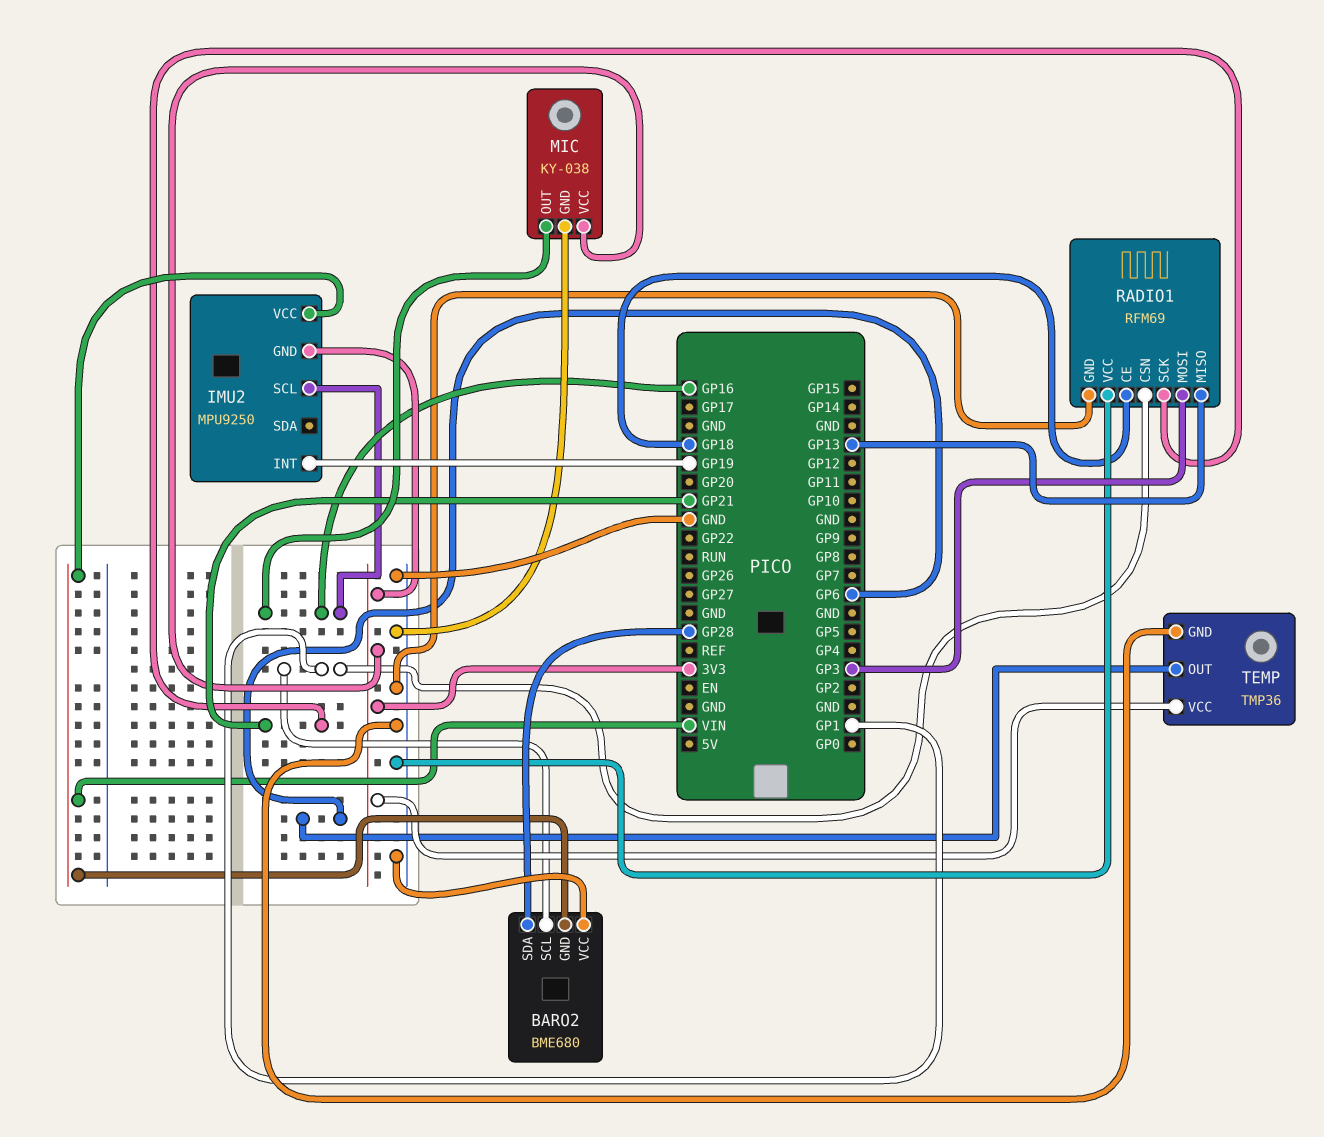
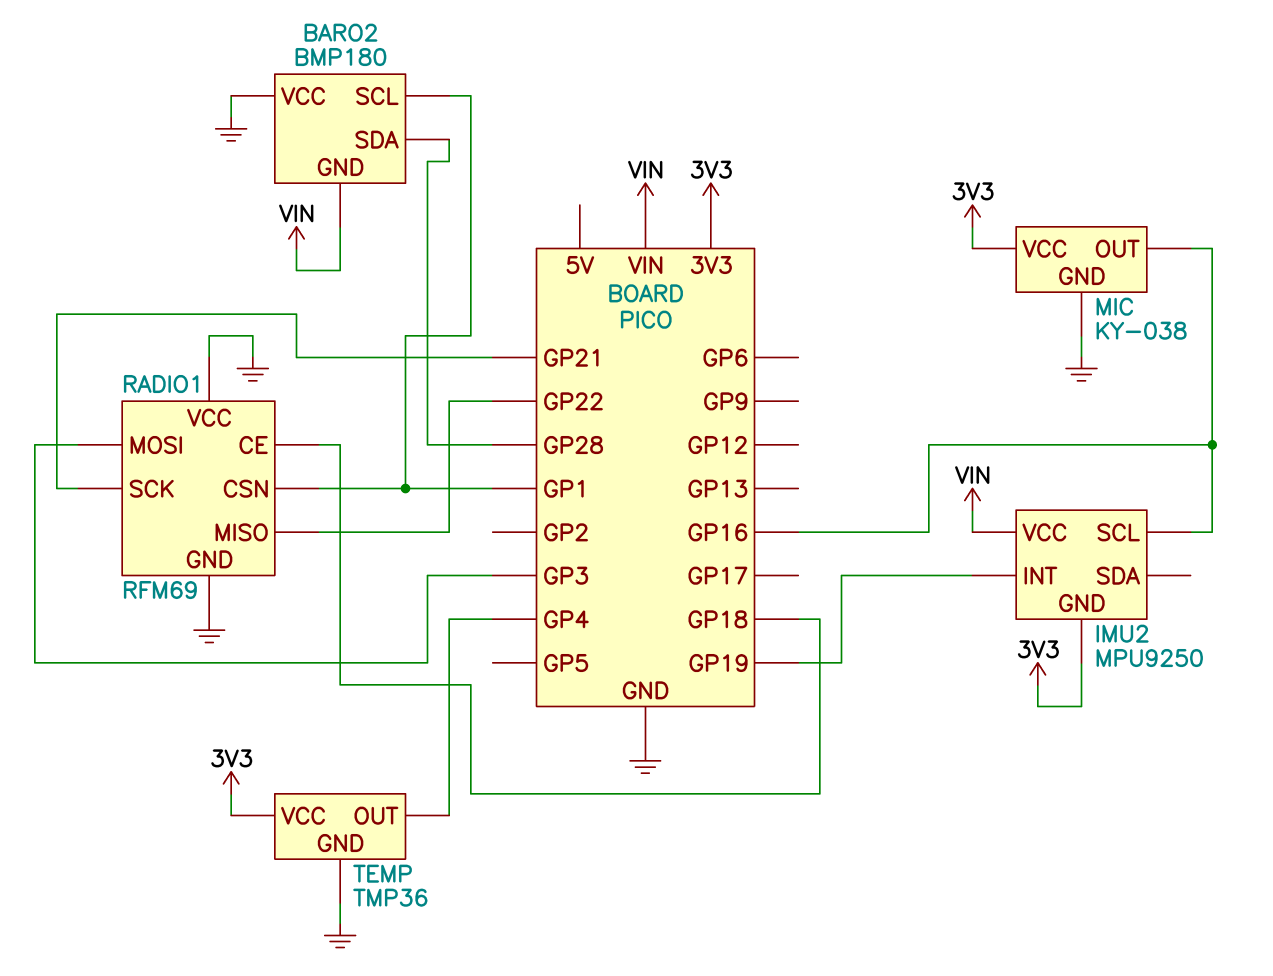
BARO2: BME680 -> BMP180
RADIO1 pin MISO: GP13 -> GP22
TEMP pin OUT: GP6 -> GP4

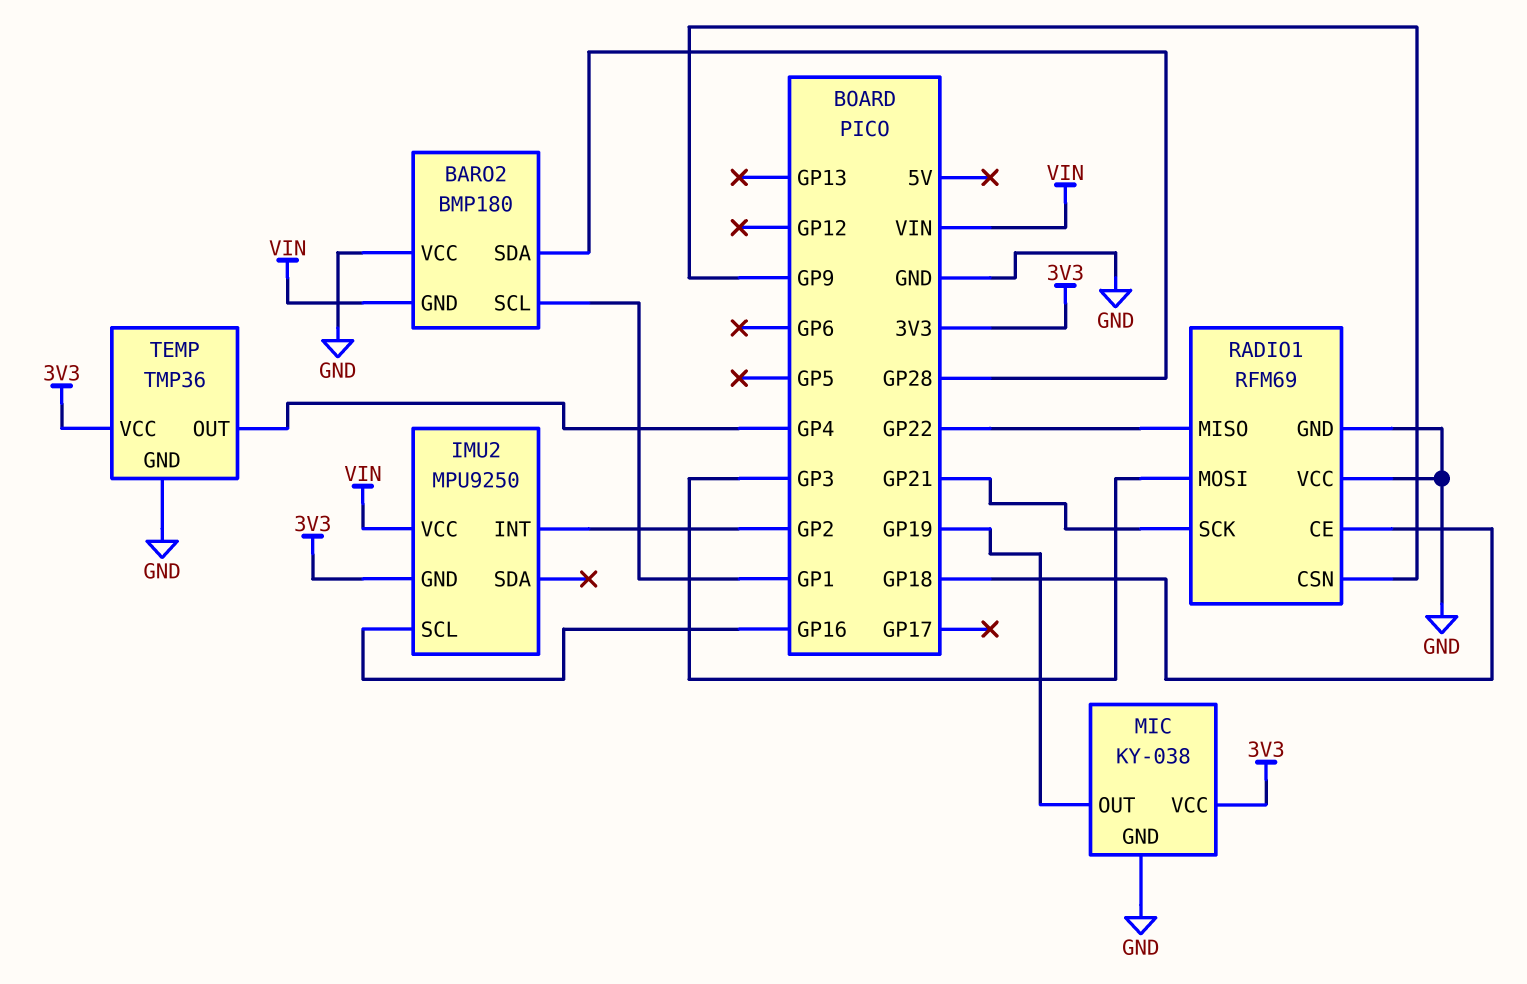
IMU2 pin INT: GP19 -> GP2
MIC pin OUT: GP16 -> GP19
RADIO1 pin CSN: GP1 -> GP9

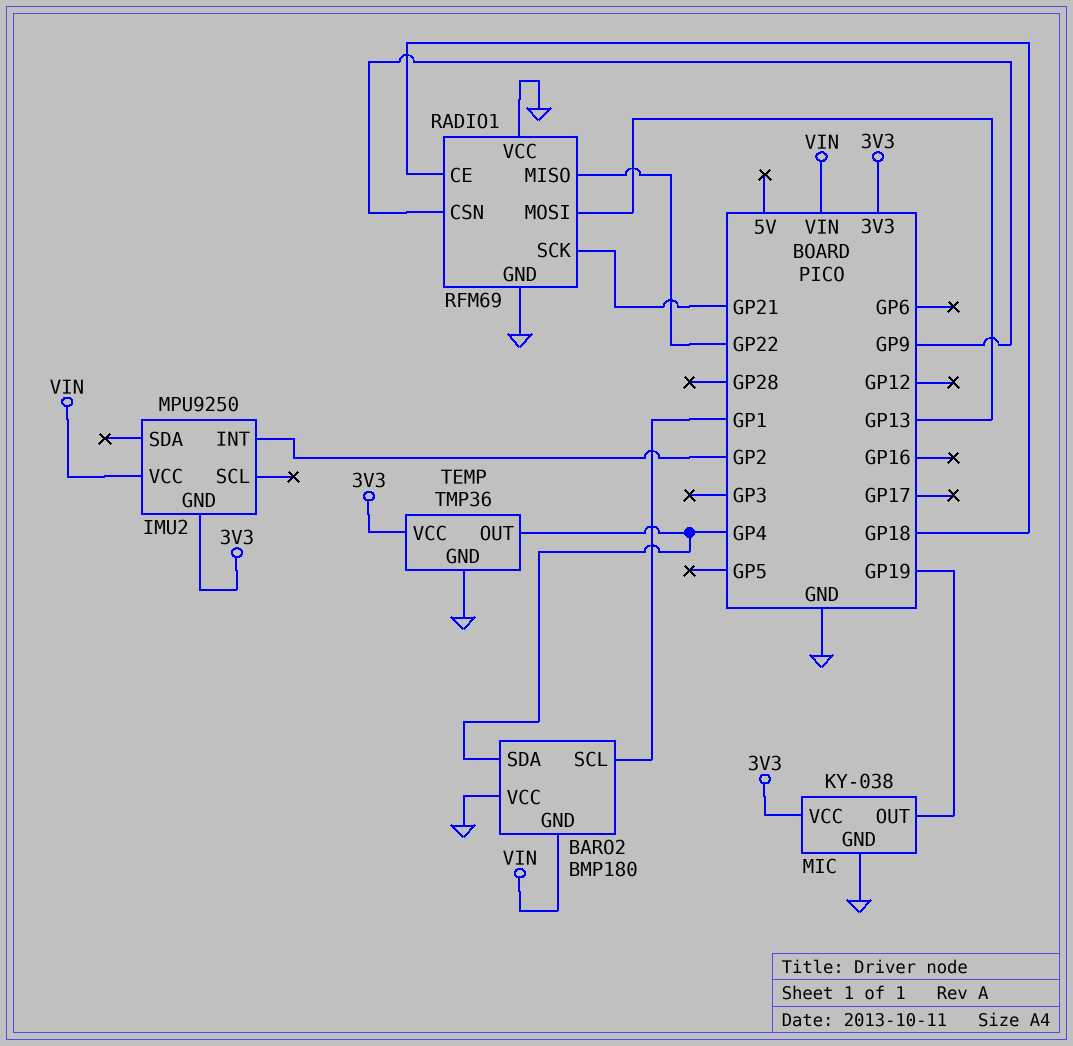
BARO2 pin SDA: GP28 -> GP4
IMU2 pin SCL: GP16 -> none
RADIO1 pin MOSI: GP3 -> GP13

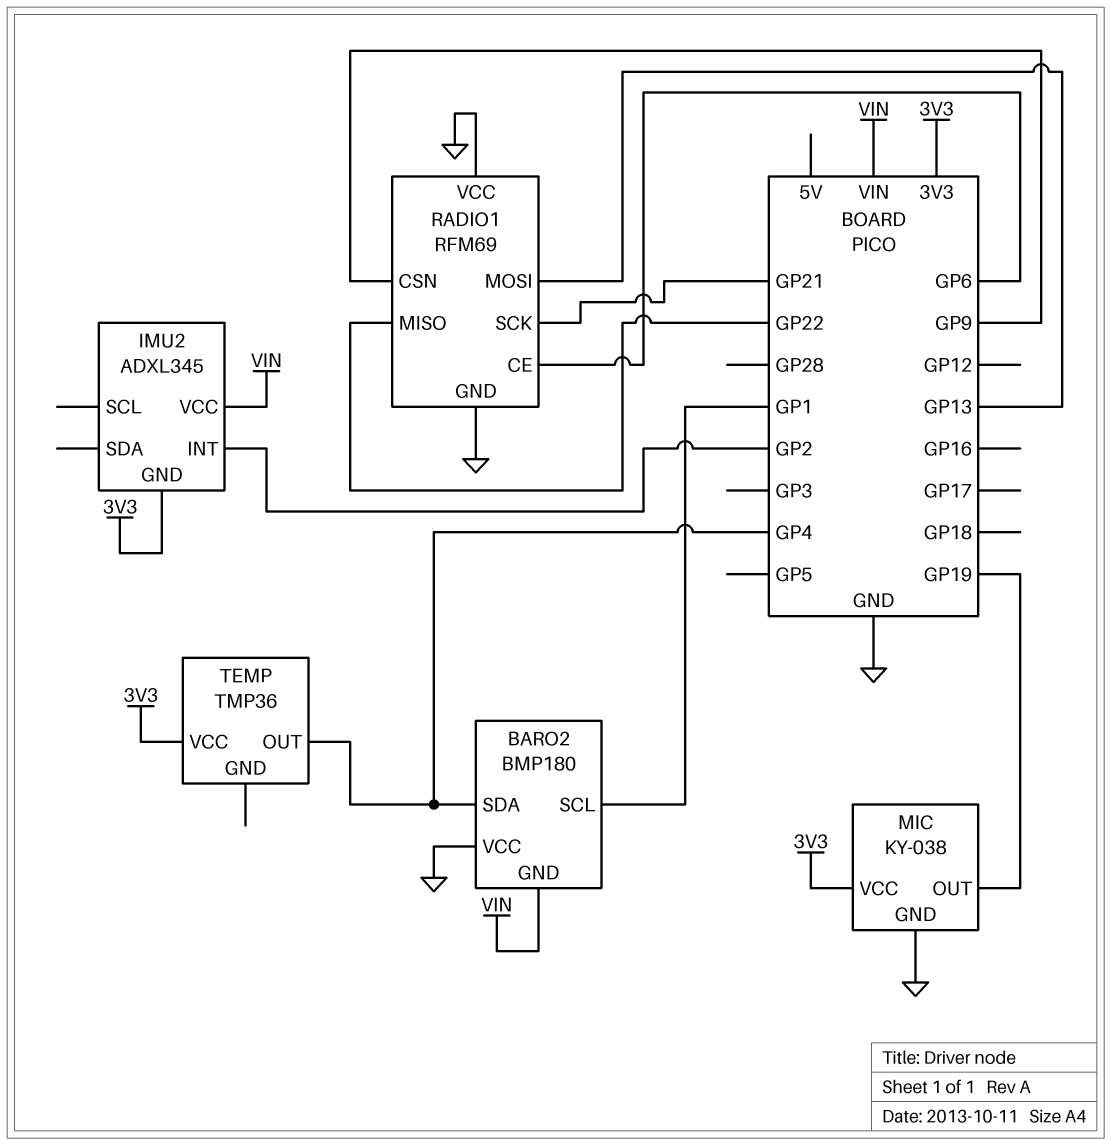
IMU2: MPU9250 -> ADXL345
RADIO1 pin CE: GP18 -> GP6
TEMP pin GND: GND -> none

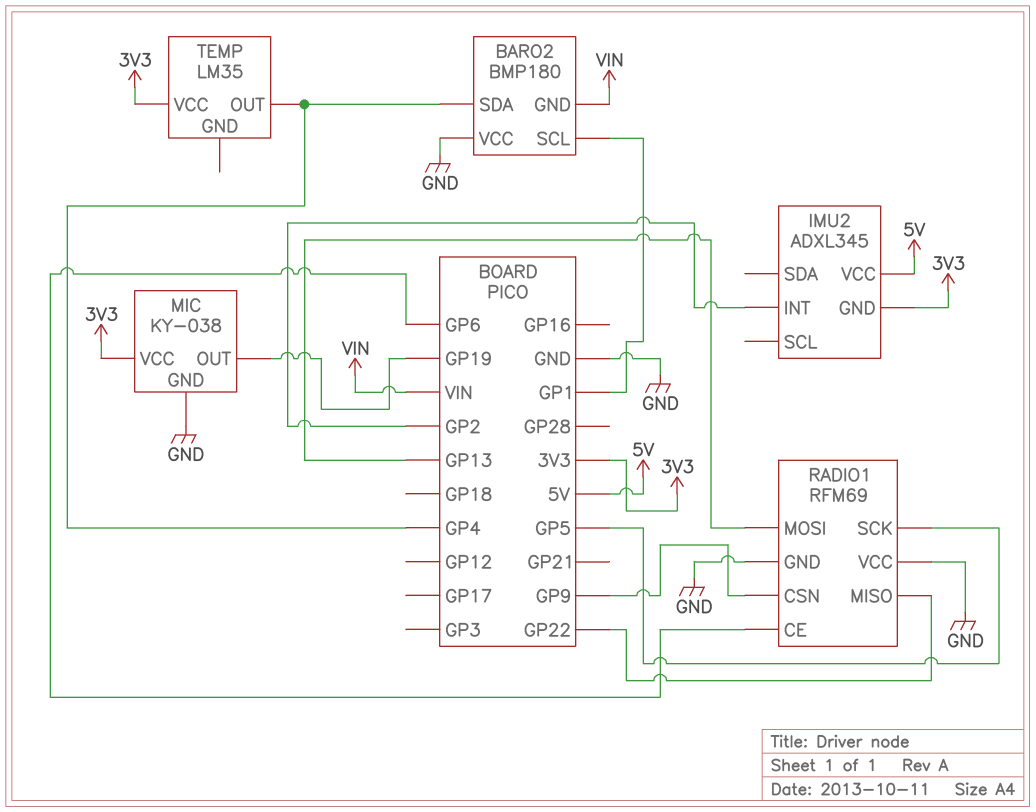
IMU2 pin VCC: VIN -> 5V
RADIO1 pin SCK: GP21 -> GP5
TEMP: TMP36 -> LM35

